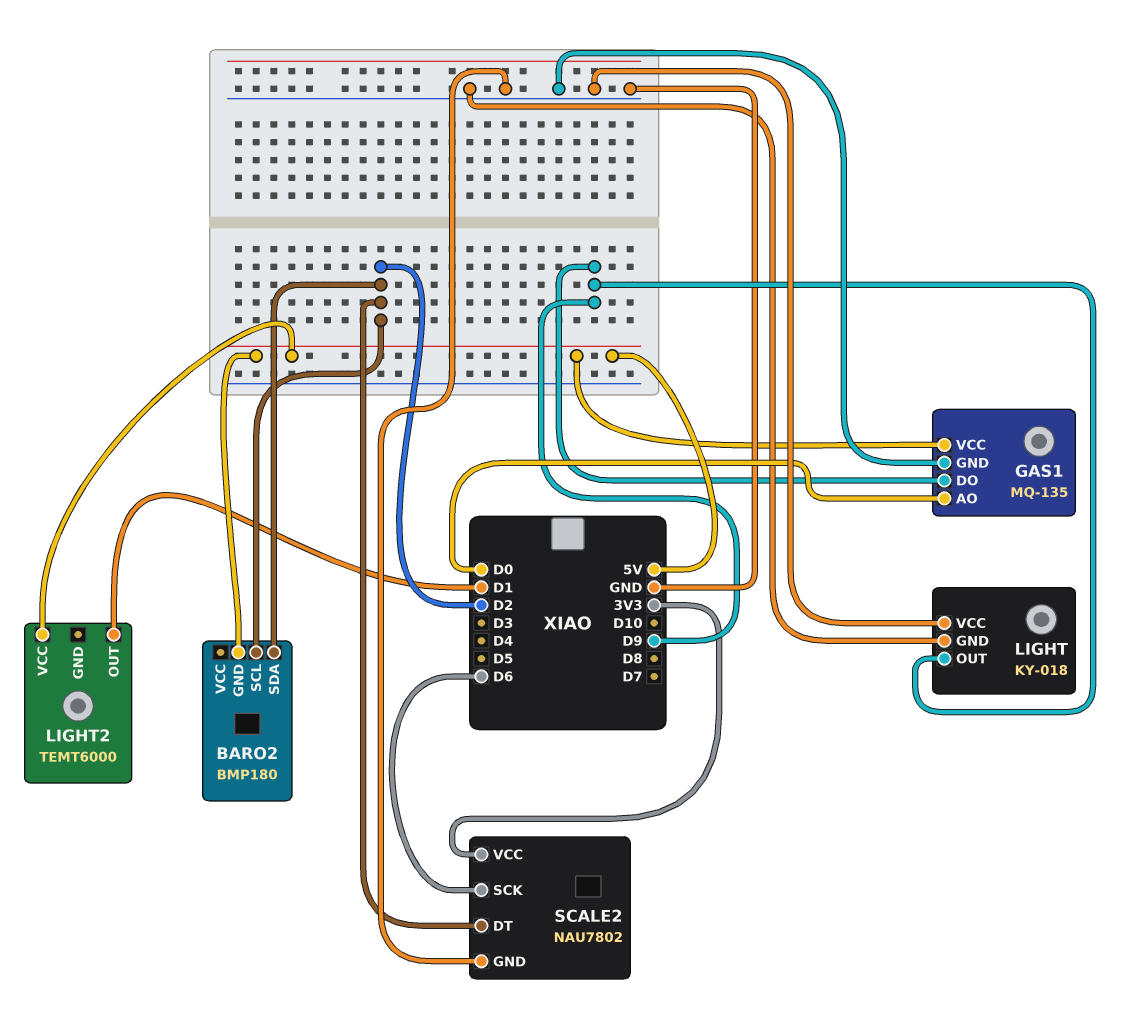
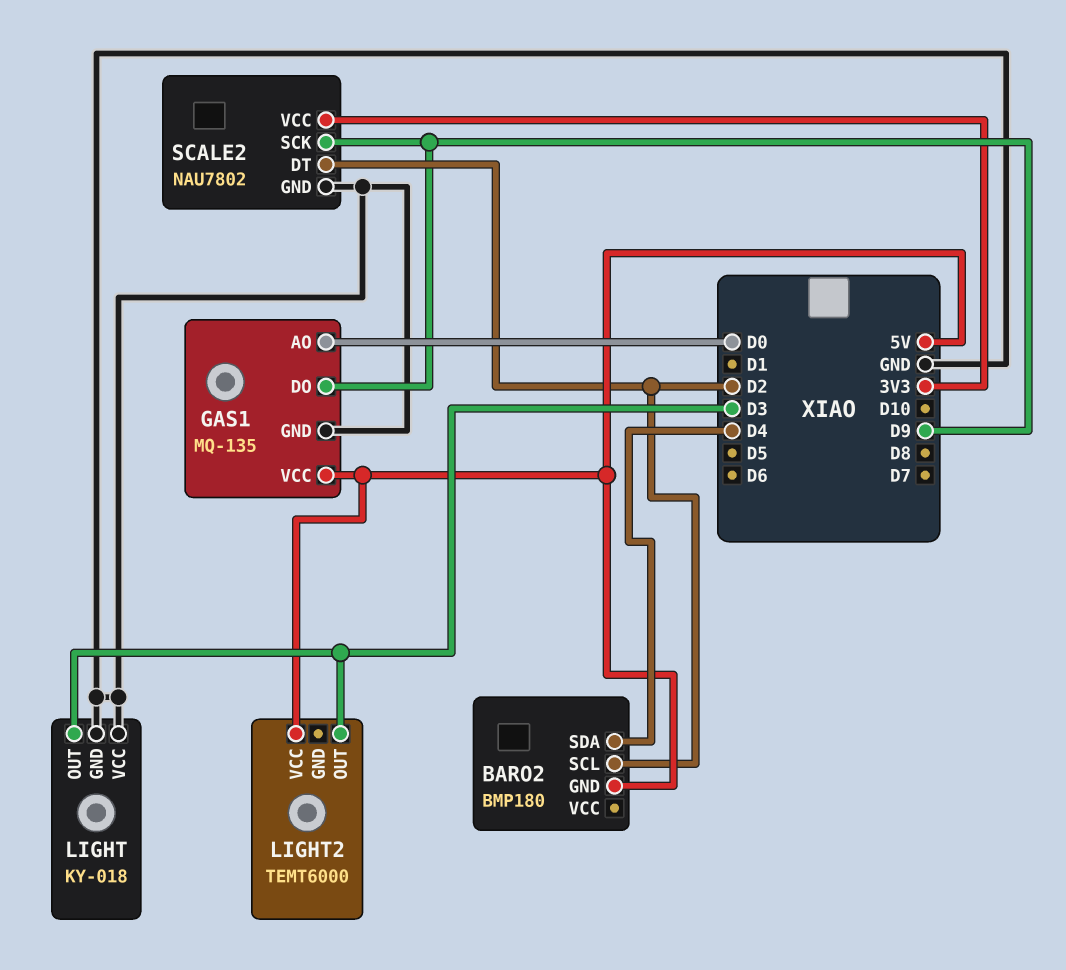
BARO2 pin SDA: D2 -> D4
LIGHT pin OUT: D9 -> D3
LIGHT2 pin OUT: D1 -> D3
SCALE2 pin SCK: D6 -> D9

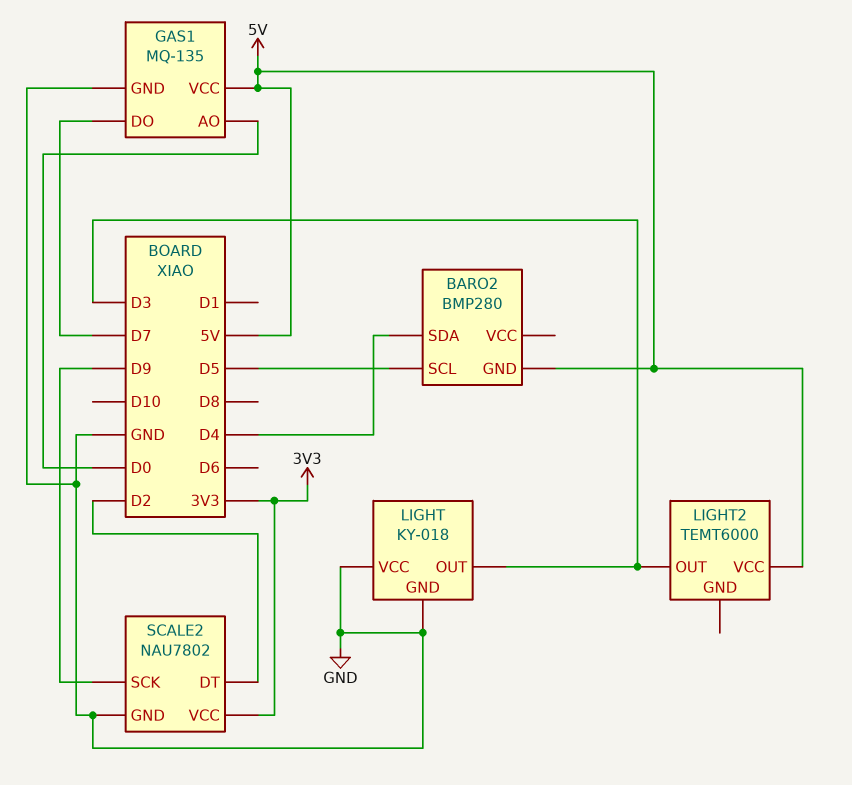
BARO2: BMP180 -> BMP280
BARO2 pin SCL: D2 -> D5
GAS1 pin DO: D9 -> D7

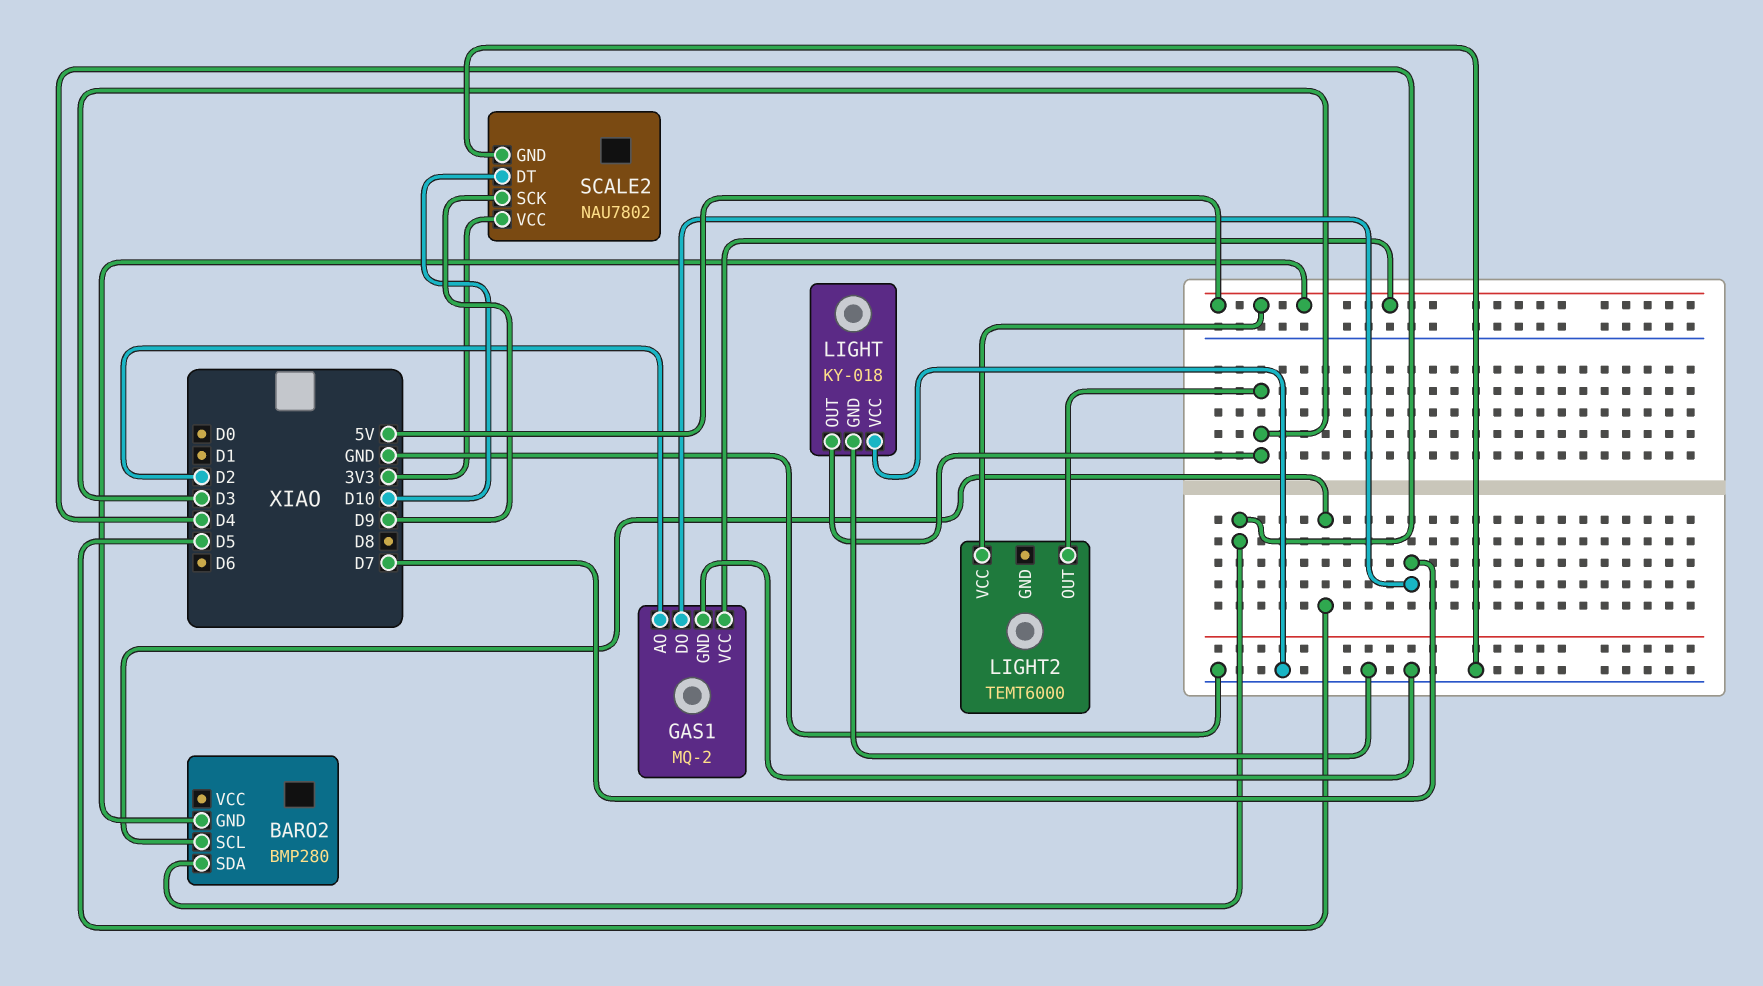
GAS1: MQ-135 -> MQ-2
GAS1 pin AO: D0 -> D2
SCALE2 pin DT: D2 -> D10

